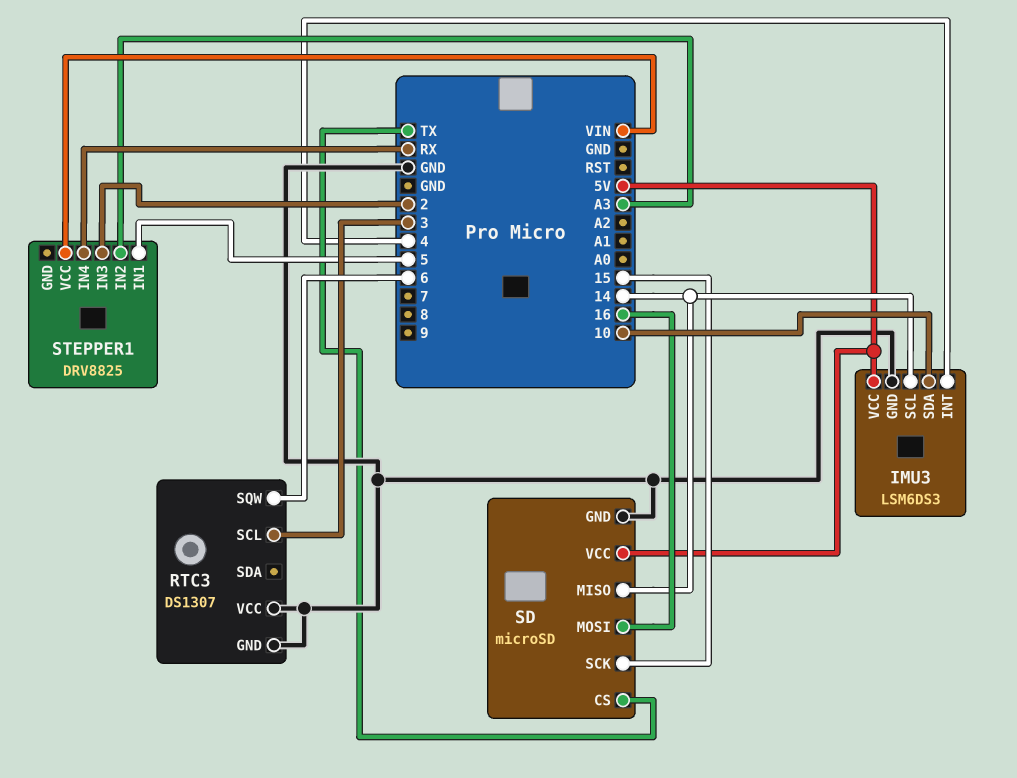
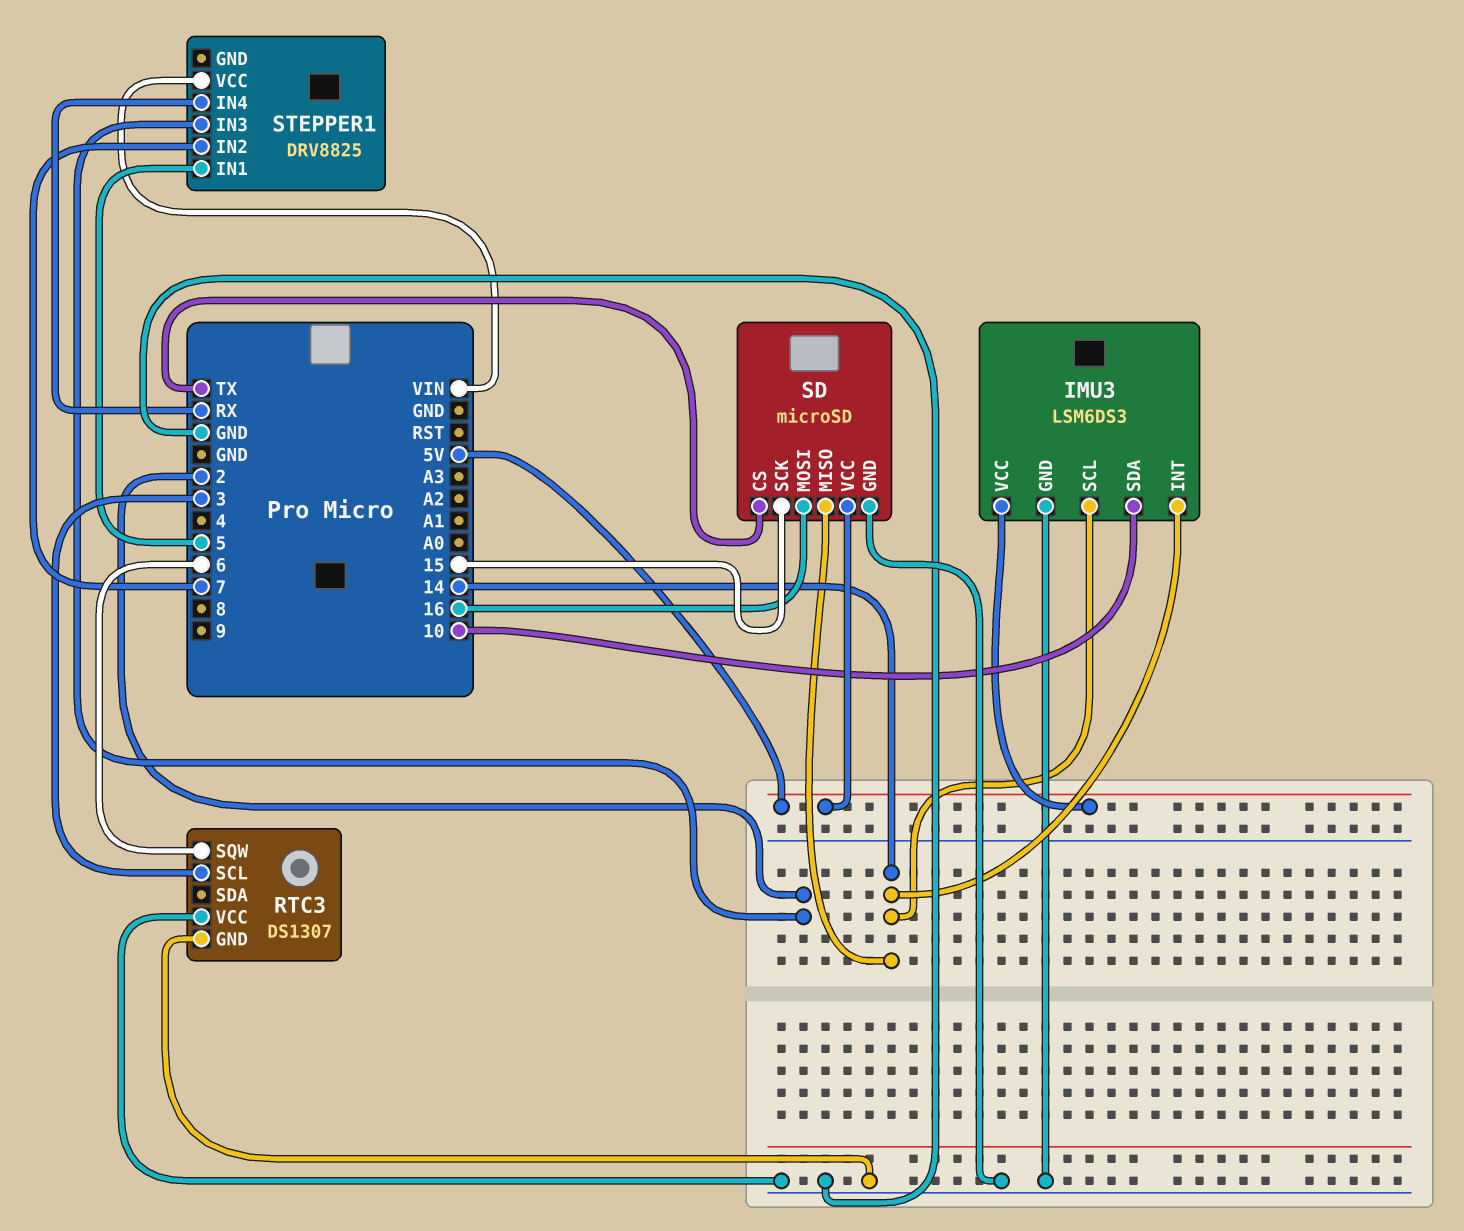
IMU3 pin INT: 4 -> 14
STEPPER1 pin IN2: A3 -> 7

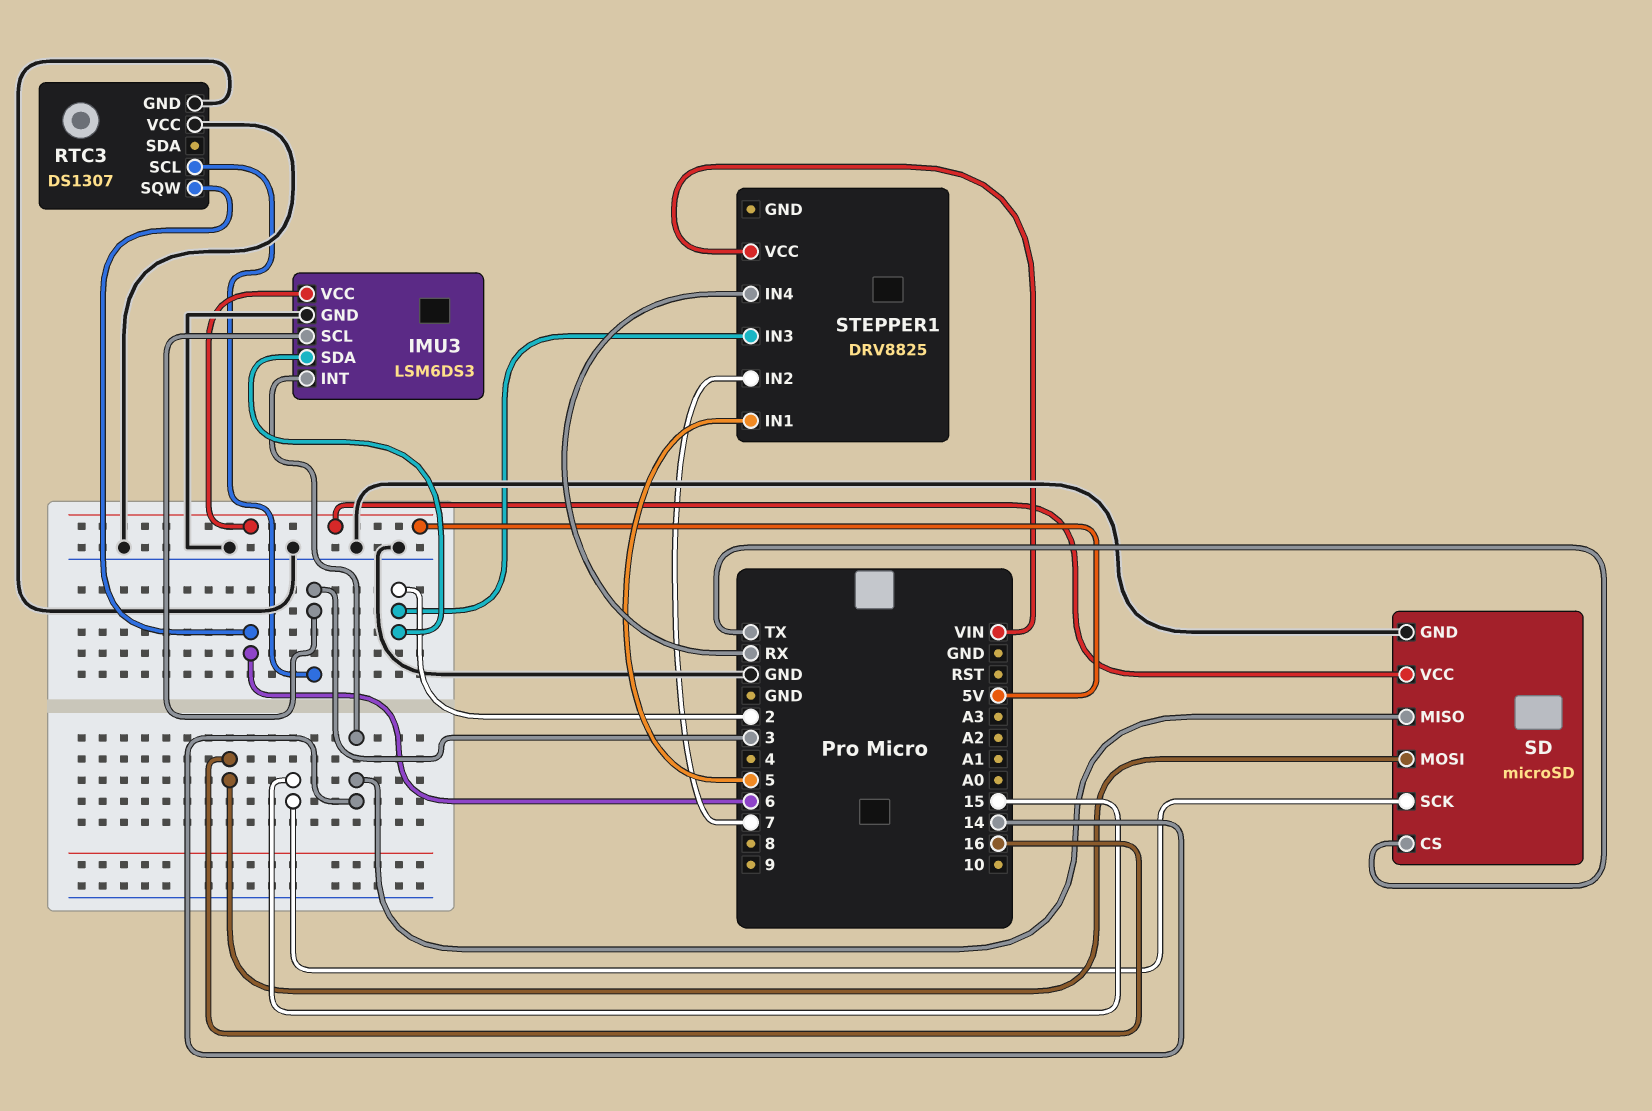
IMU3 pin SCL: 14 -> 3
IMU3 pin SDA: 10 -> 2

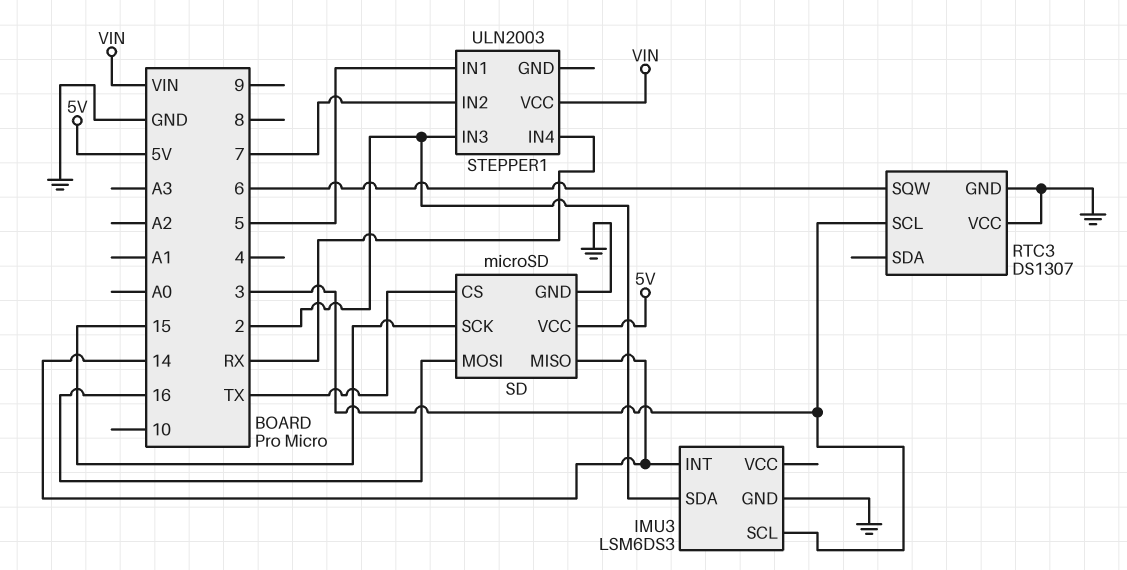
IMU3 pin VCC: 5V -> none
STEPPER1: DRV8825 -> ULN2003

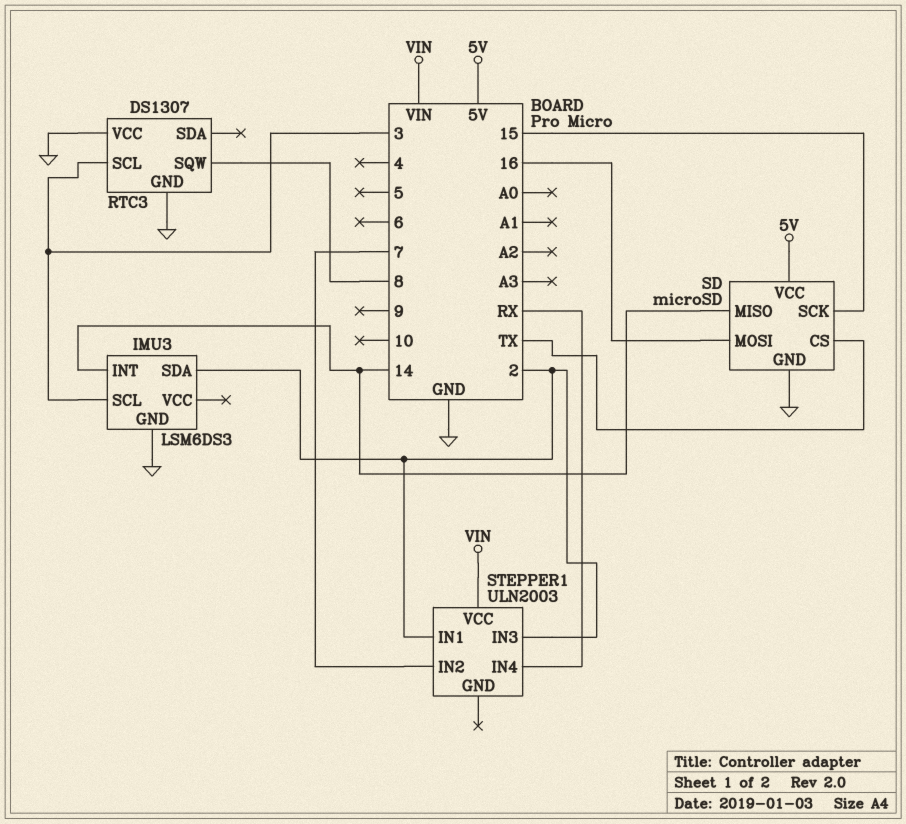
RTC3 pin SQW: 6 -> 8
STEPPER1 pin IN1: 5 -> 2

